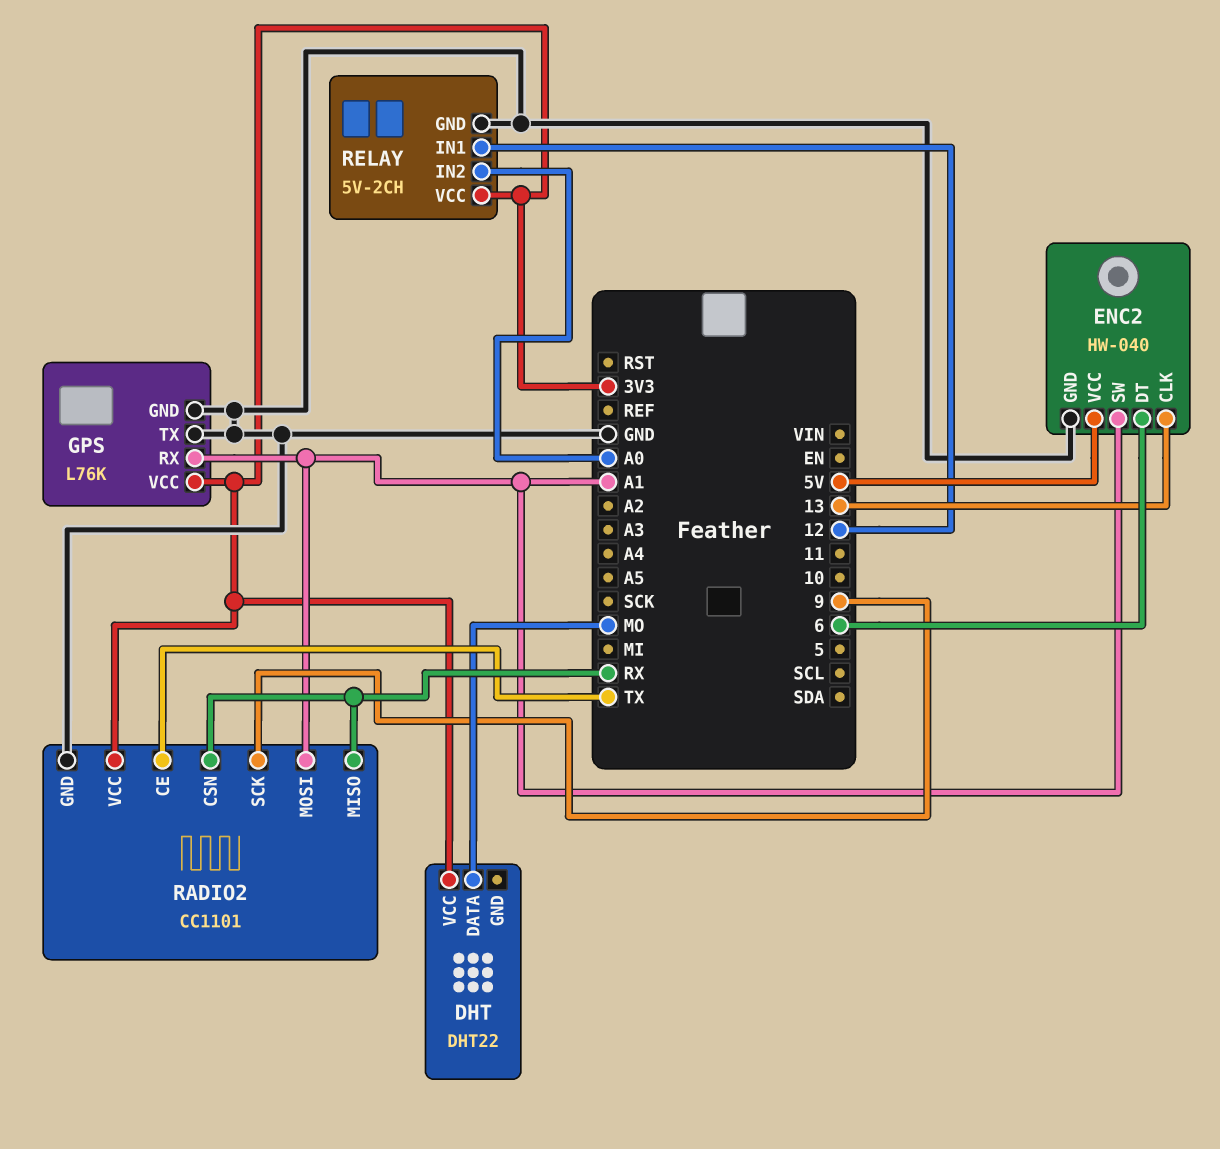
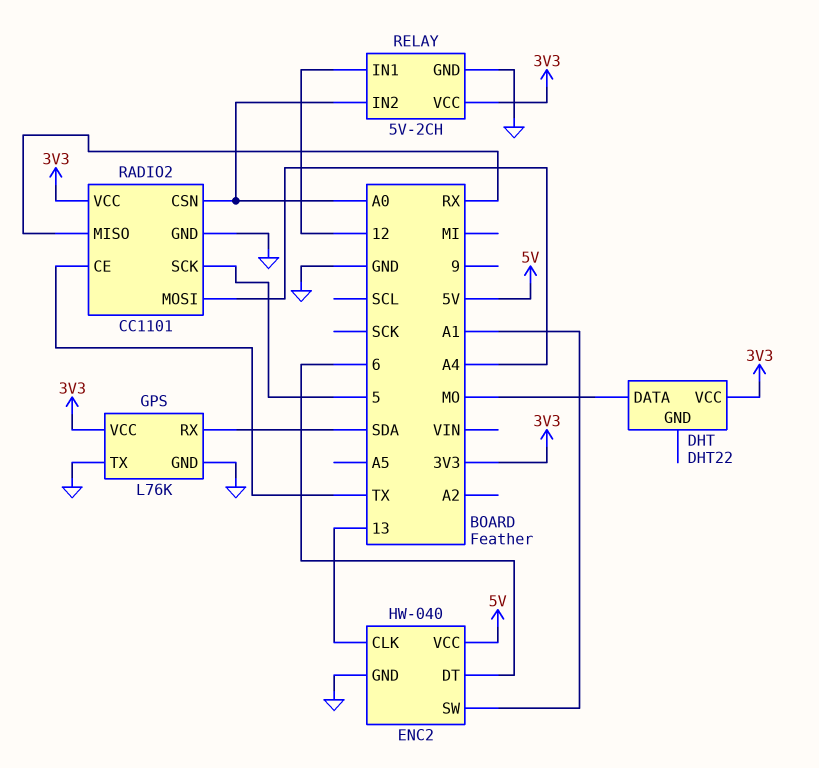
GPS pin RX: A1 -> SDA
RADIO2 pin CSN: RX -> A0
RADIO2 pin MOSI: A1 -> A4
RADIO2 pin SCK: 9 -> 5

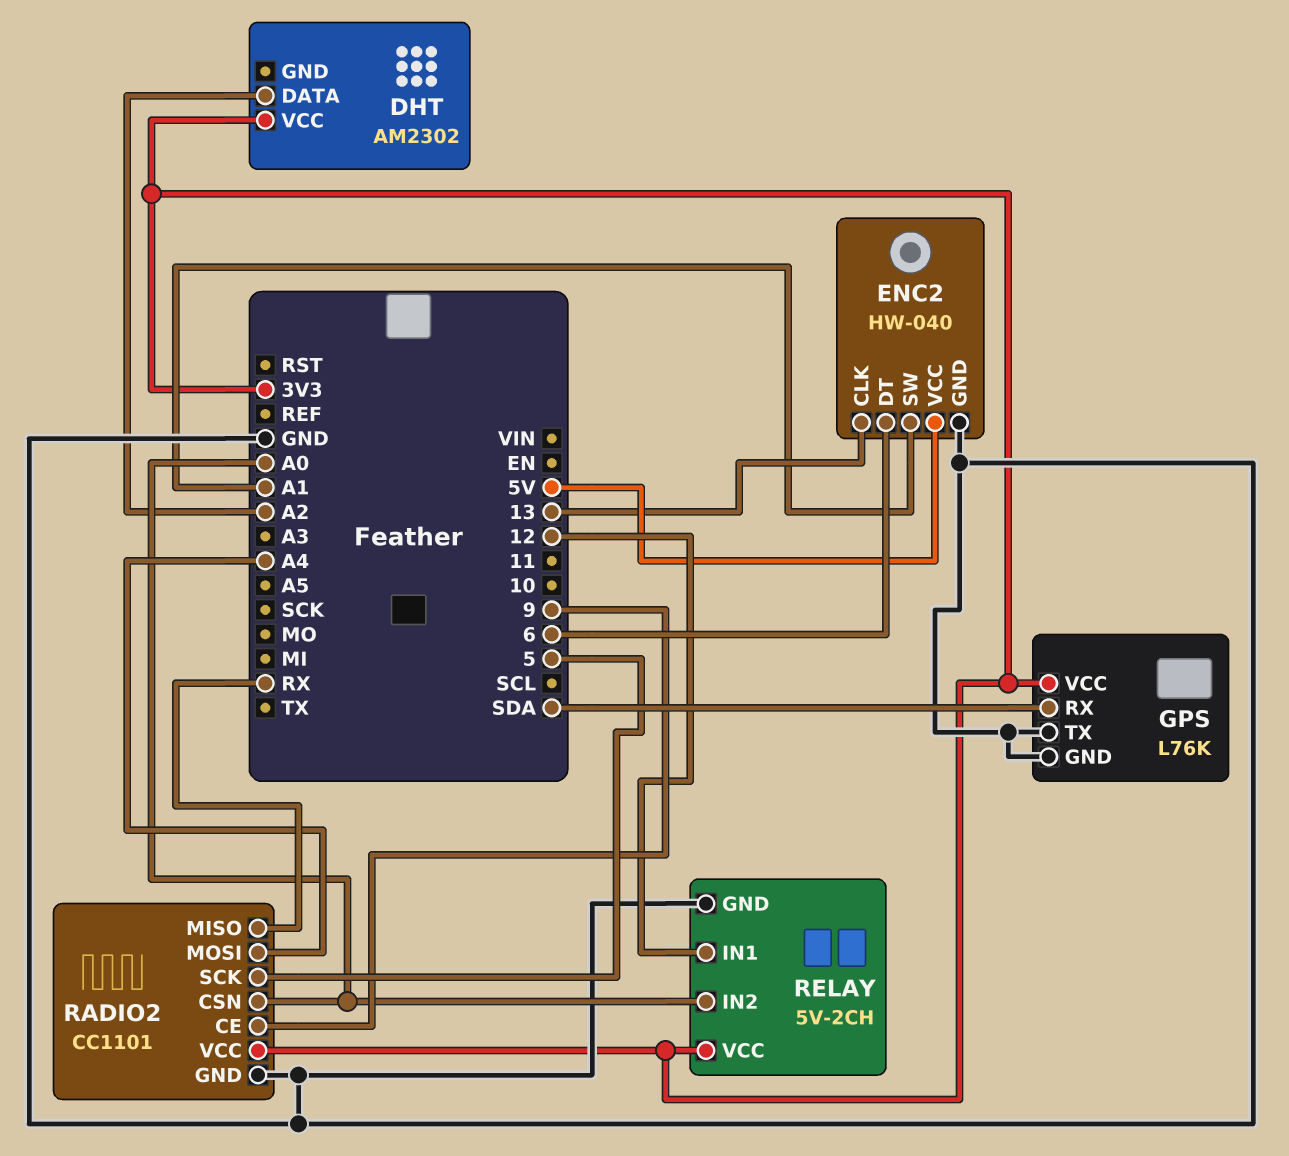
DHT: DHT22 -> AM2302
DHT pin DATA: MO -> A2
RADIO2 pin CE: TX -> 9

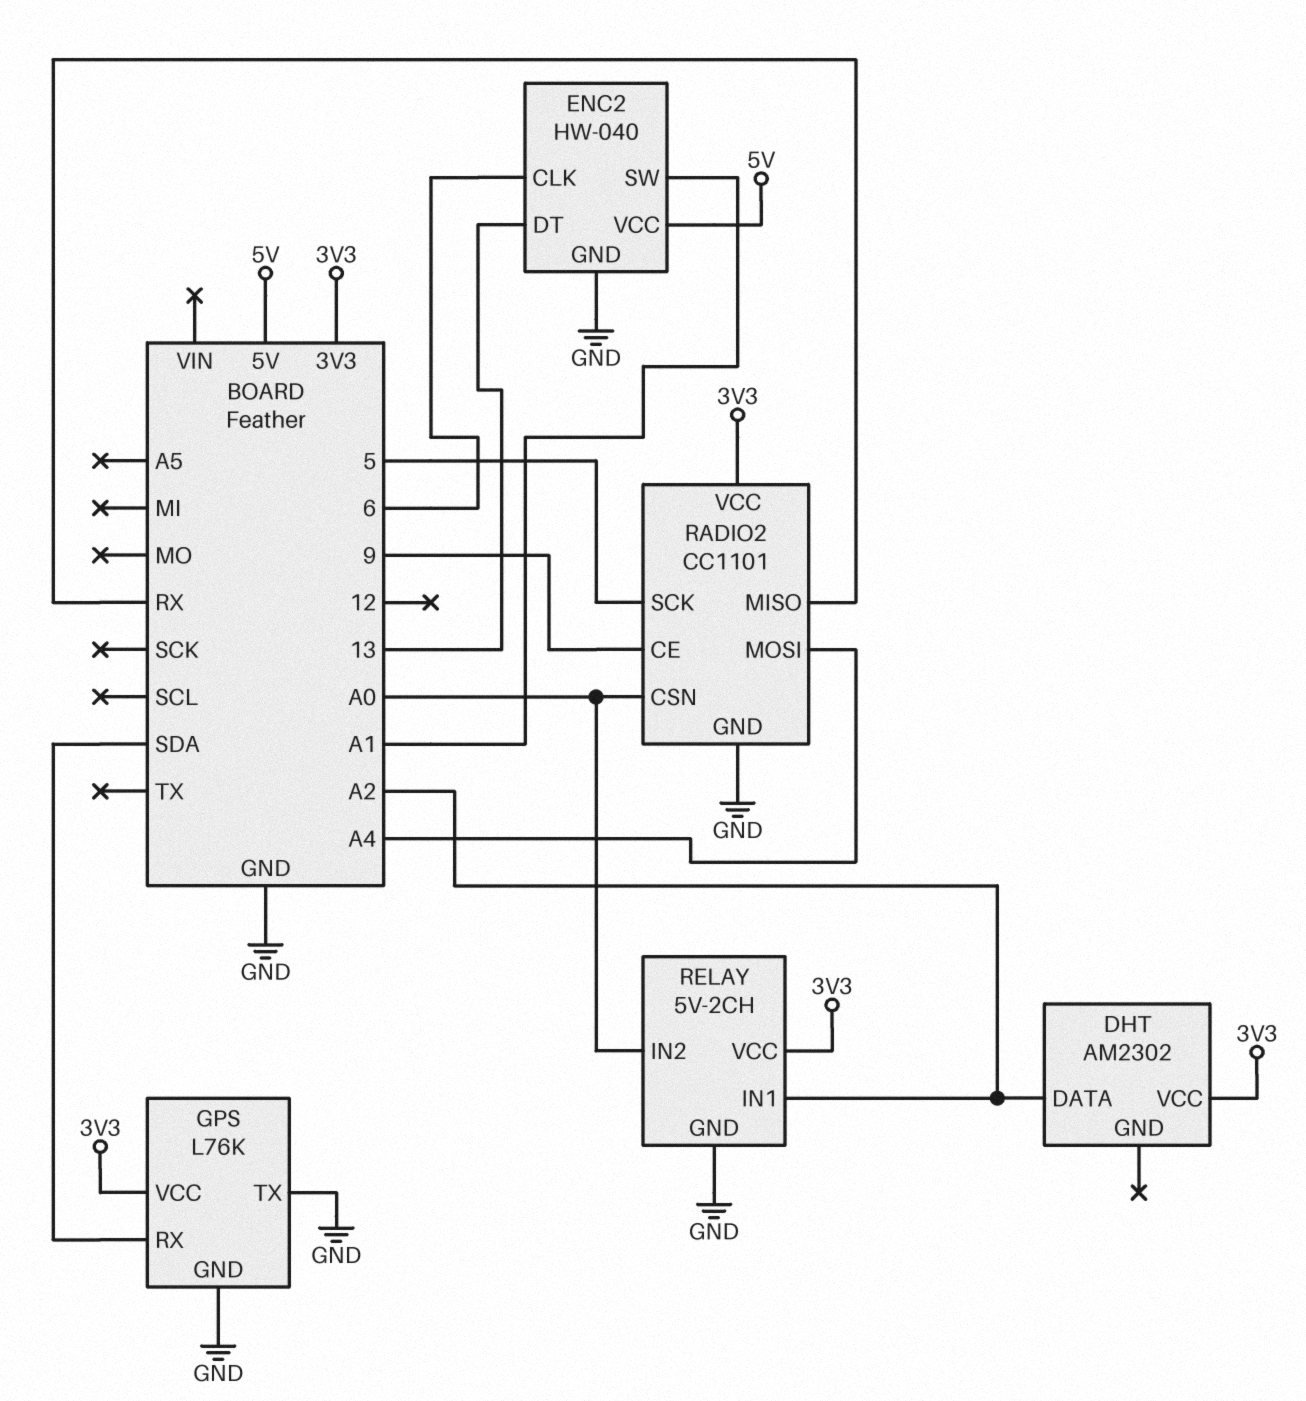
ENC2 pin CLK: 13 -> 6
ENC2 pin DT: 6 -> 13
RELAY pin IN1: 12 -> A2

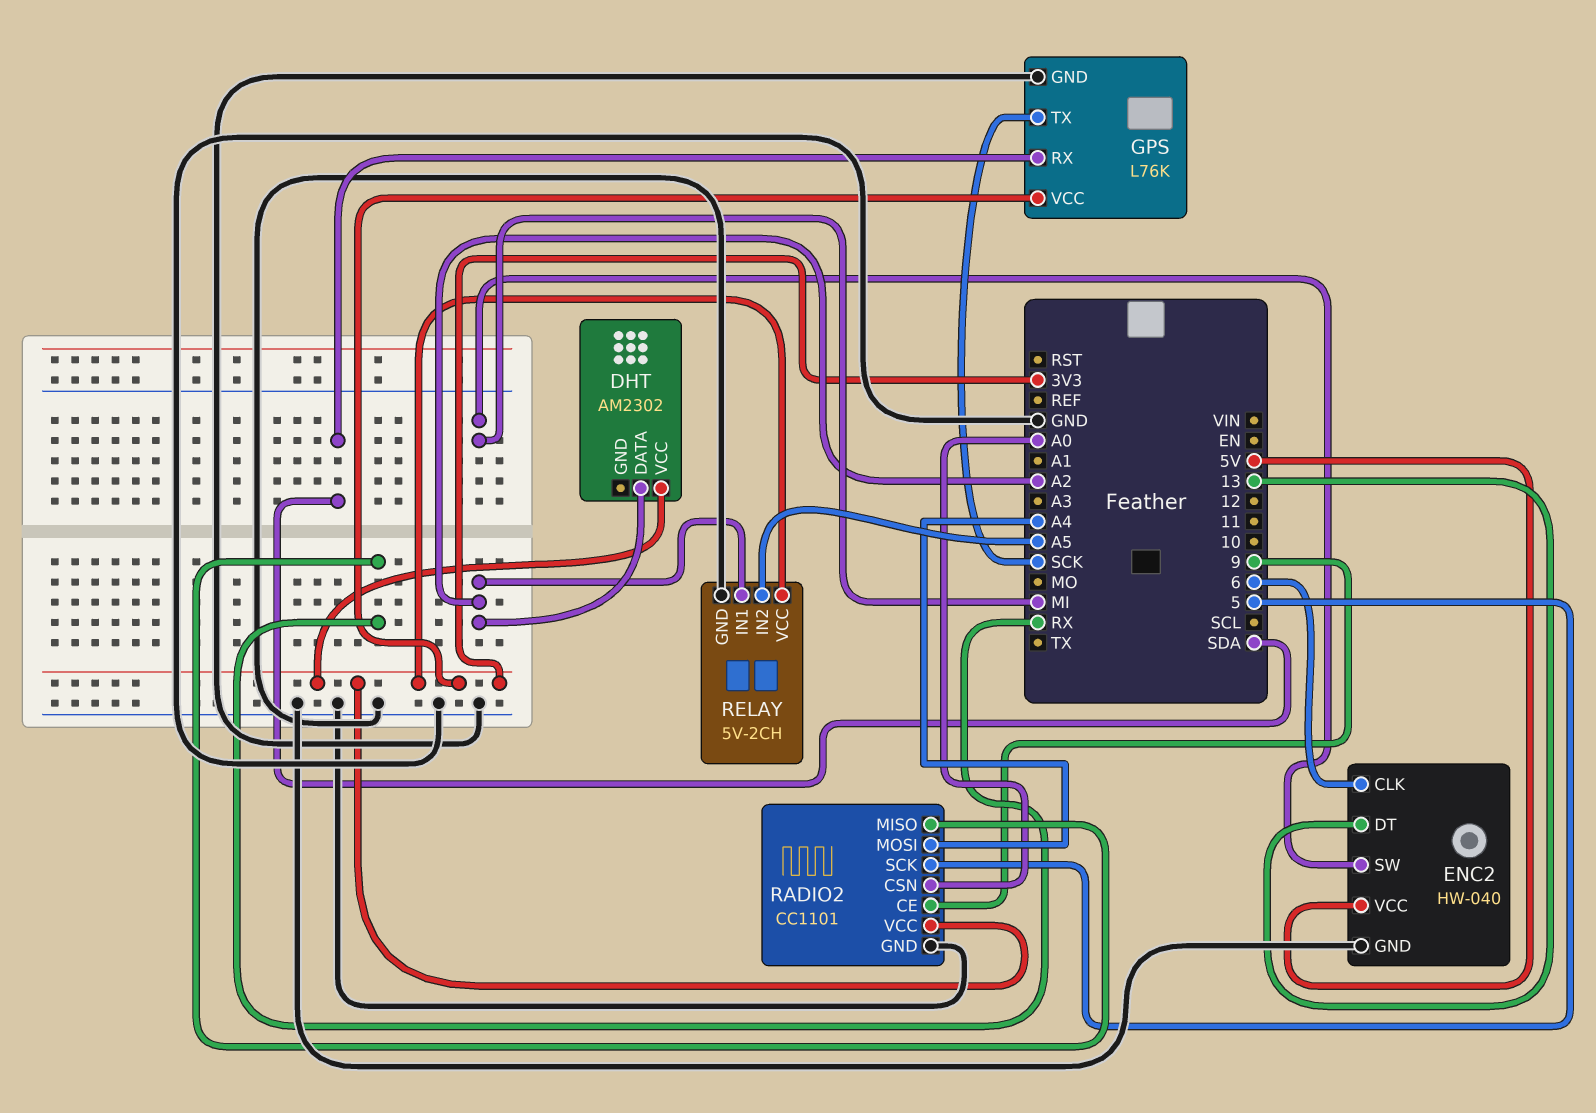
ENC2 pin SW: A1 -> MI
GPS pin TX: GND -> SCK
RELAY pin IN2: A0 -> A5

